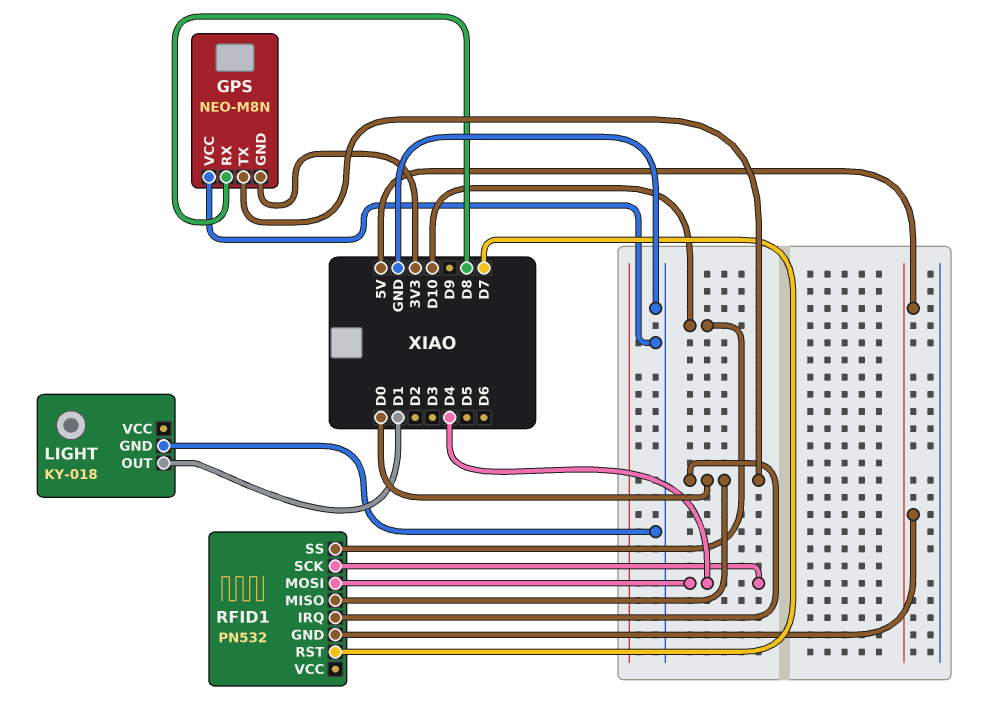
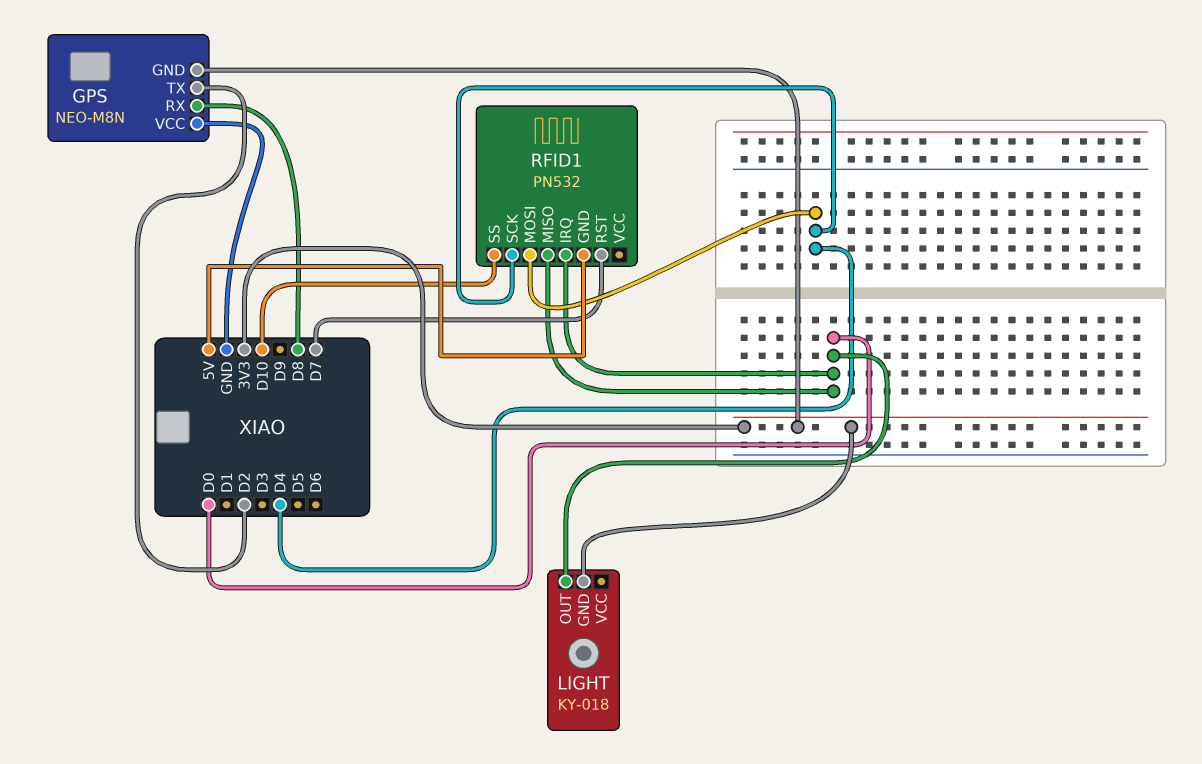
GPS pin TX: D0 -> D2
LIGHT pin GND: GND -> 3V3
LIGHT pin OUT: D1 -> D0

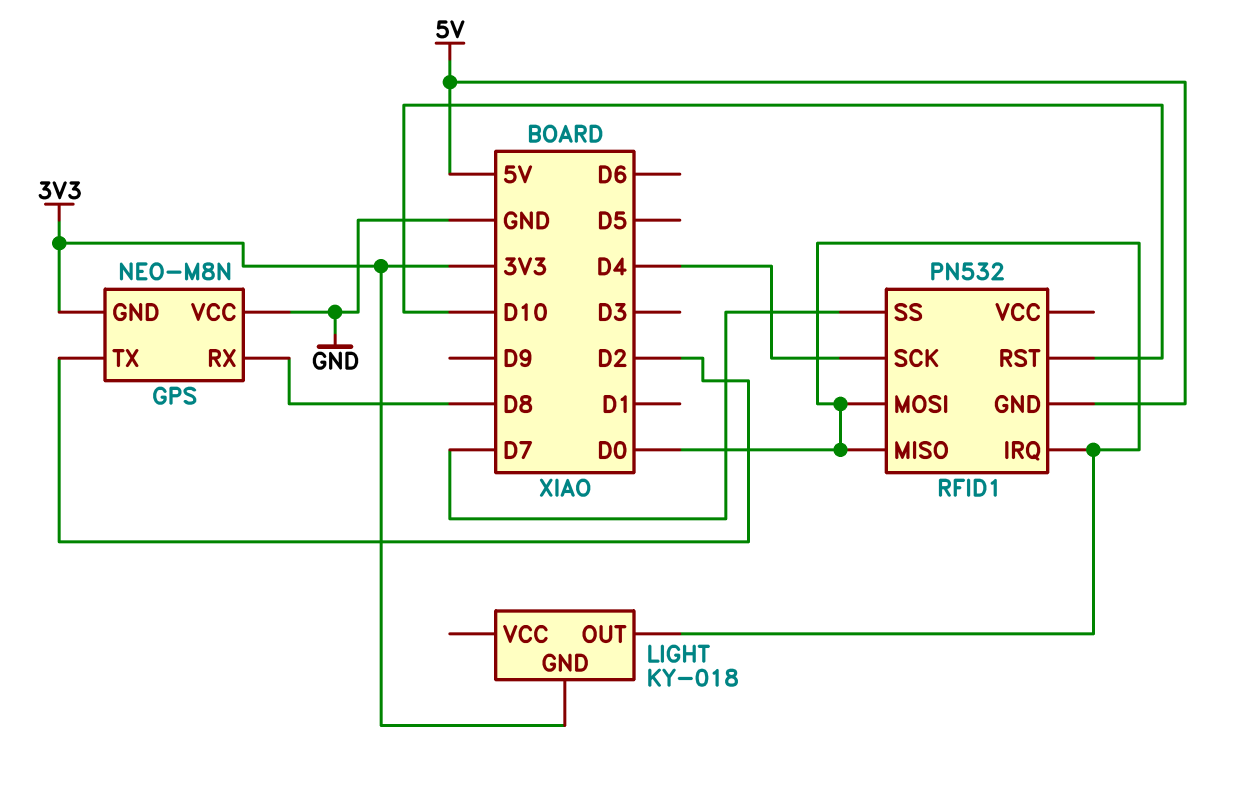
RFID1 pin MOSI: D4 -> D0
RFID1 pin RST: D7 -> D10
RFID1 pin SS: D10 -> D7

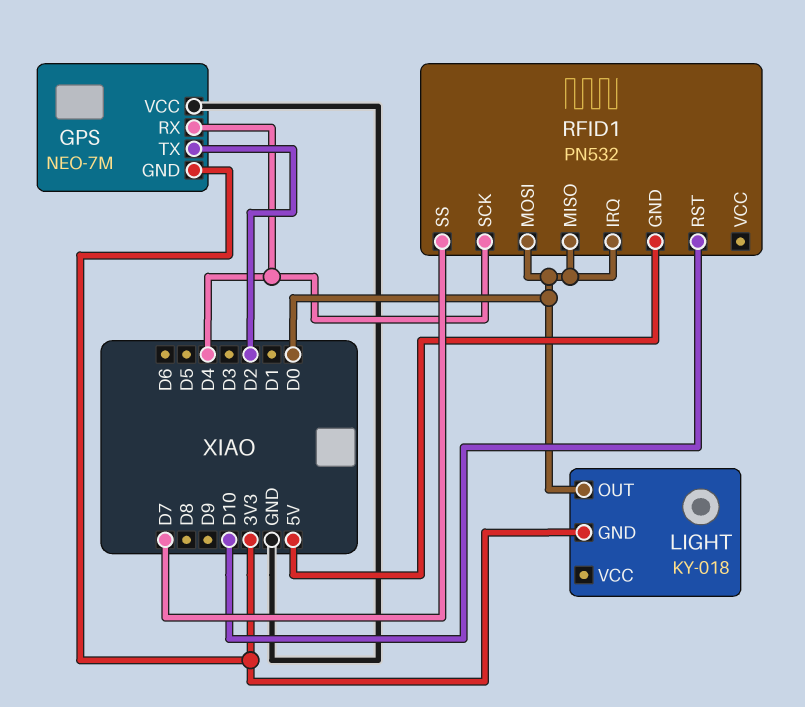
GPS: NEO-M8N -> NEO-7M
GPS pin RX: D8 -> D4

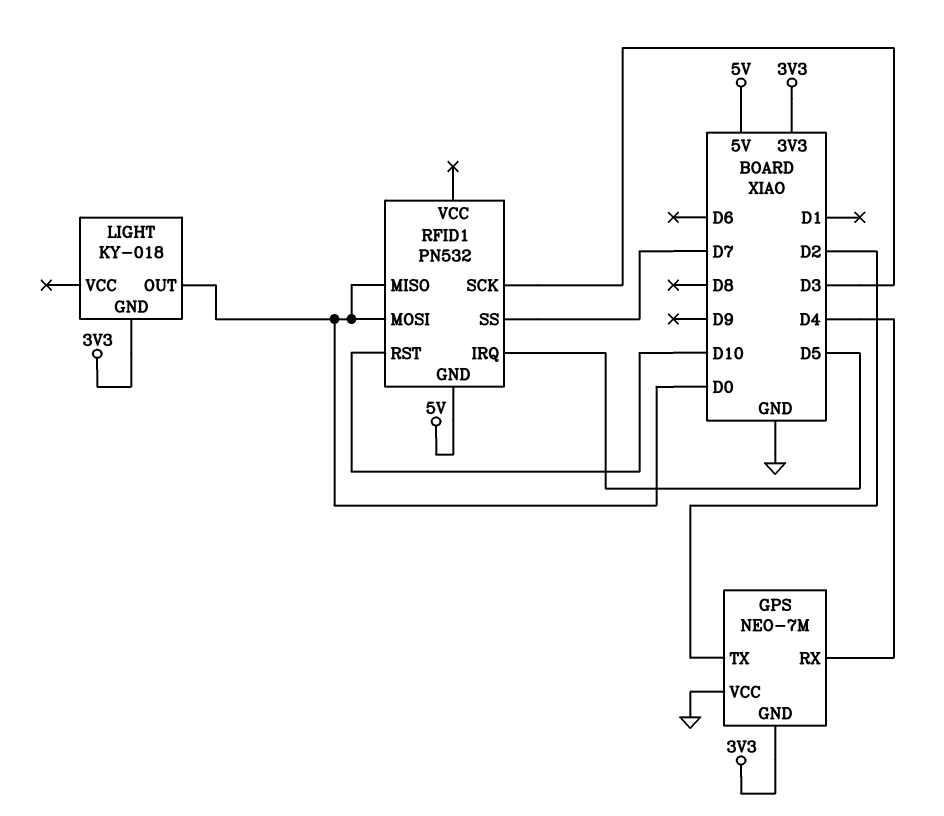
RFID1 pin IRQ: D0 -> D5
RFID1 pin SCK: D4 -> D3

